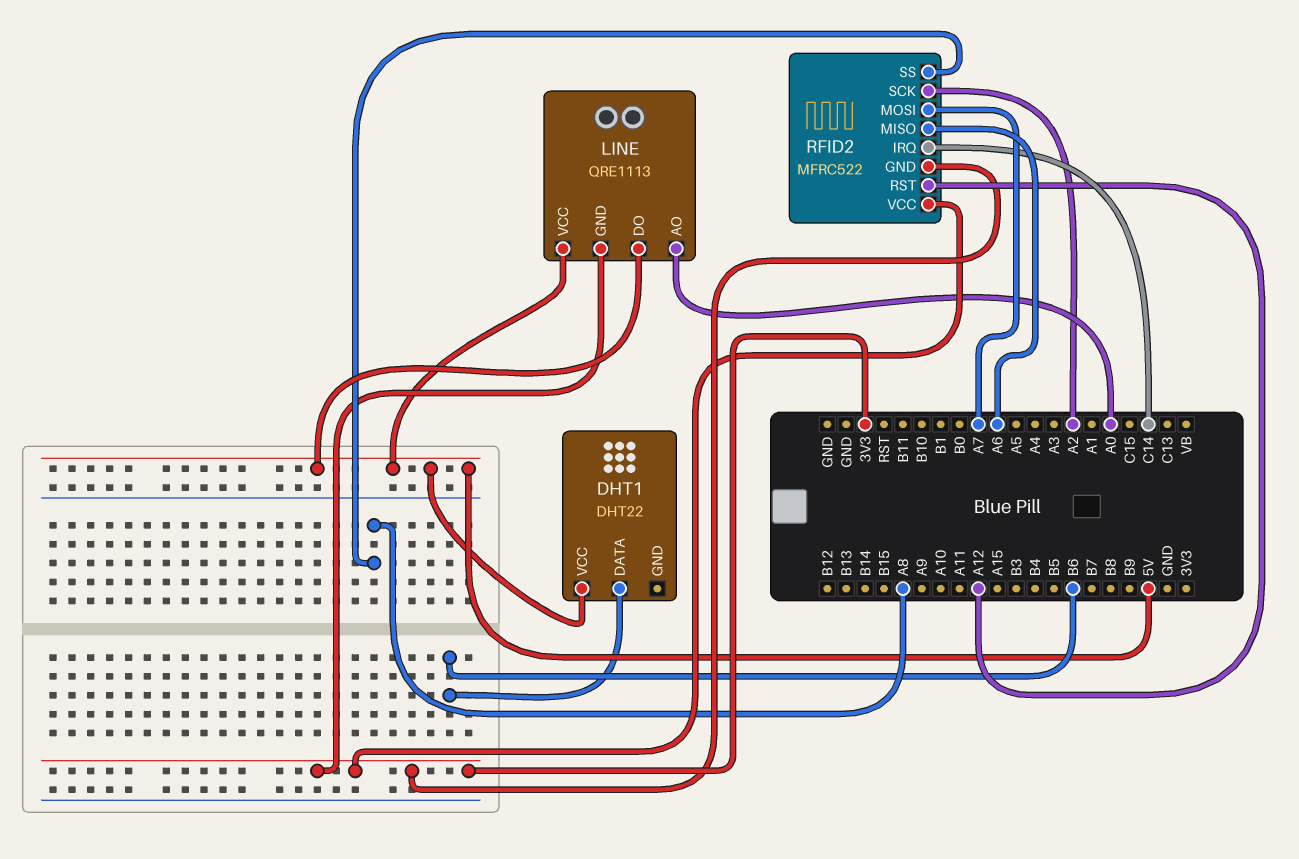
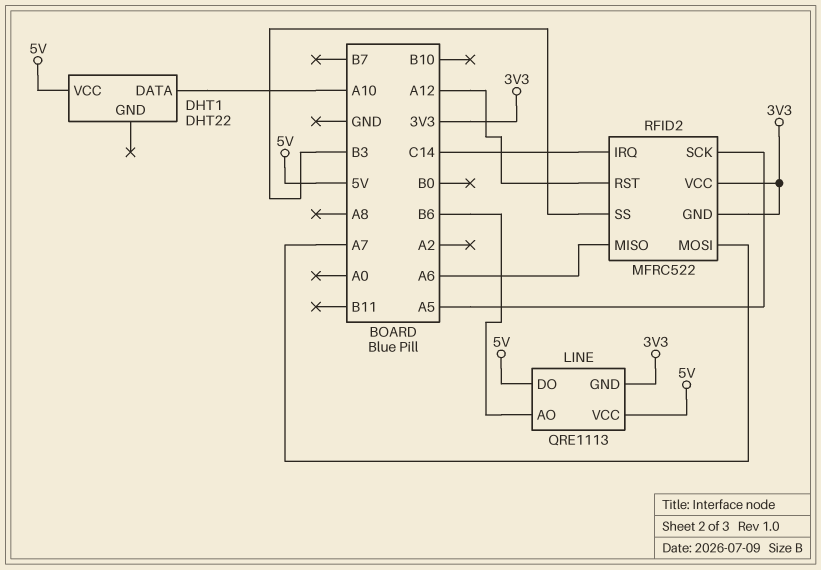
DHT1 pin DATA: B6 -> A10
LINE pin AO: A0 -> B6
RFID2 pin SCK: A2 -> A5
RFID2 pin SS: A8 -> B3

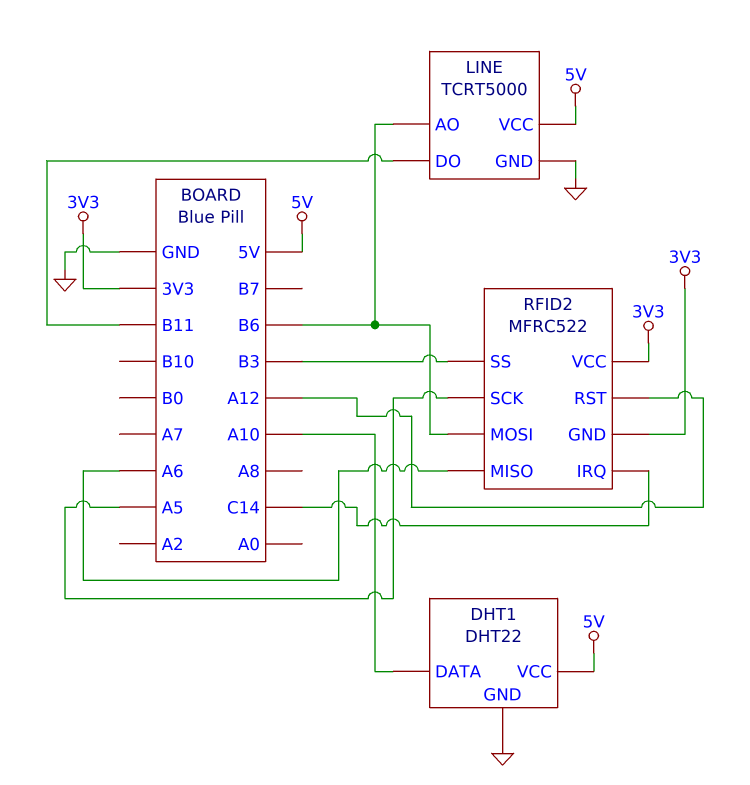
DHT1 pin GND: none -> GND
LINE: QRE1113 -> TCRT5000
LINE pin DO: 5V -> B11
LINE pin GND: 3V3 -> GND
RFID2 pin MOSI: A7 -> B6

